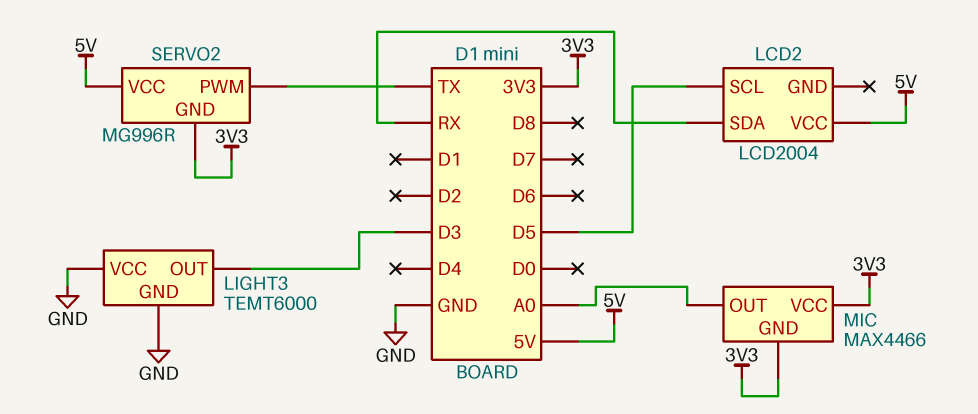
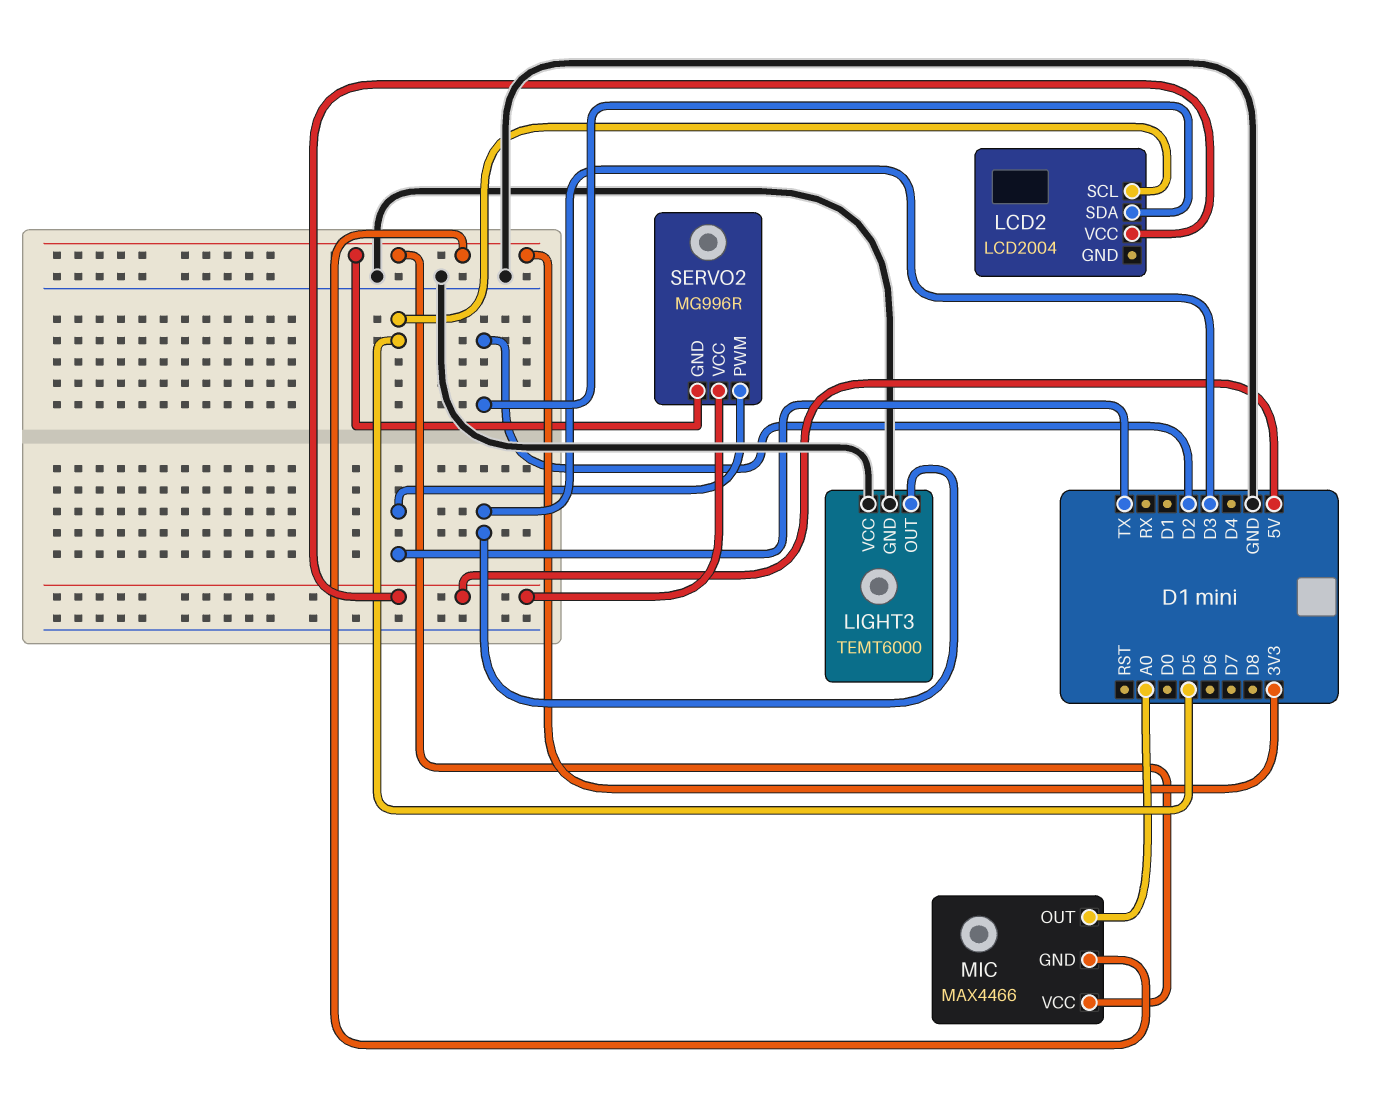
LCD2 pin SDA: RX -> D2

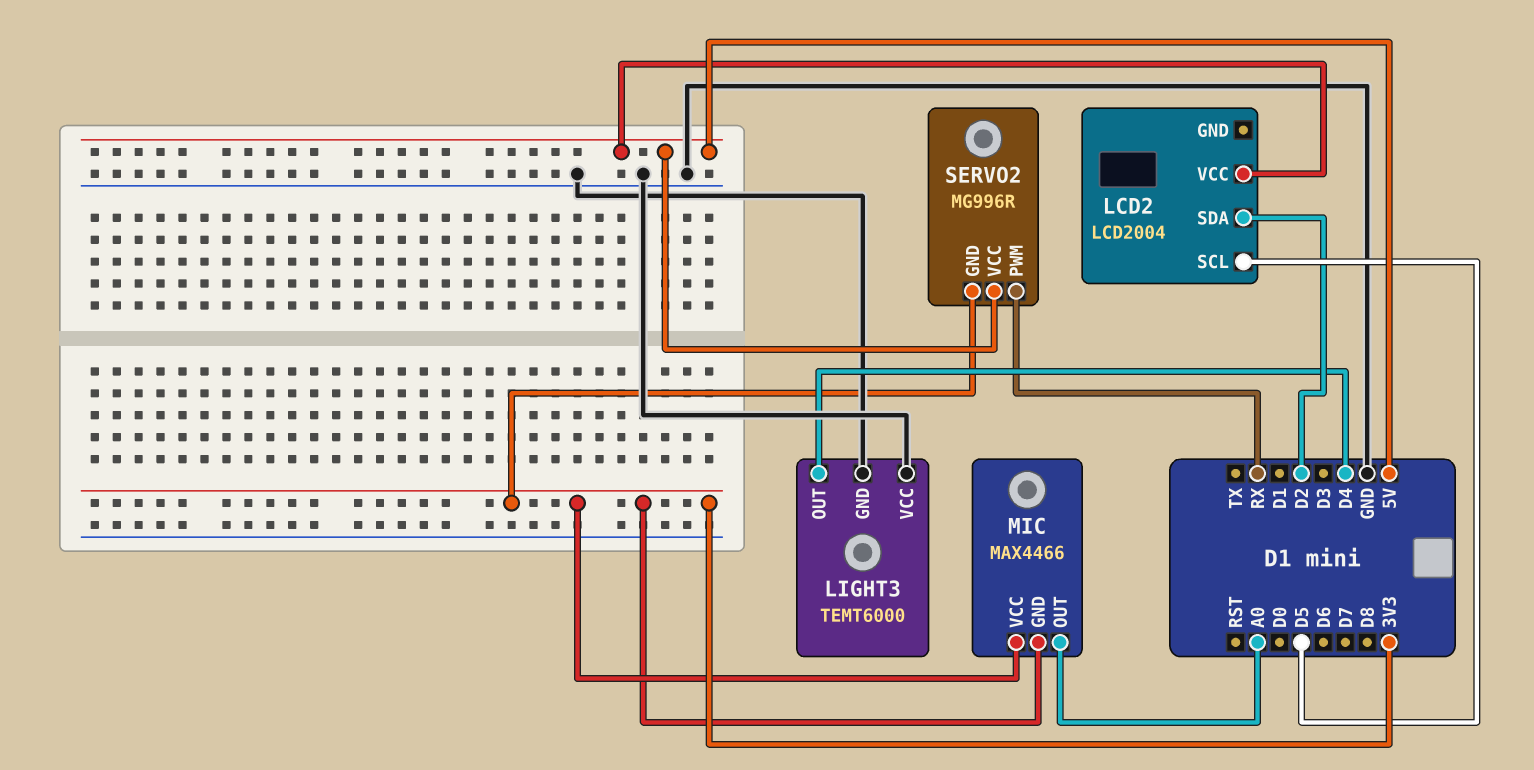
LIGHT3 pin OUT: D3 -> D4
SERVO2 pin PWM: TX -> RX

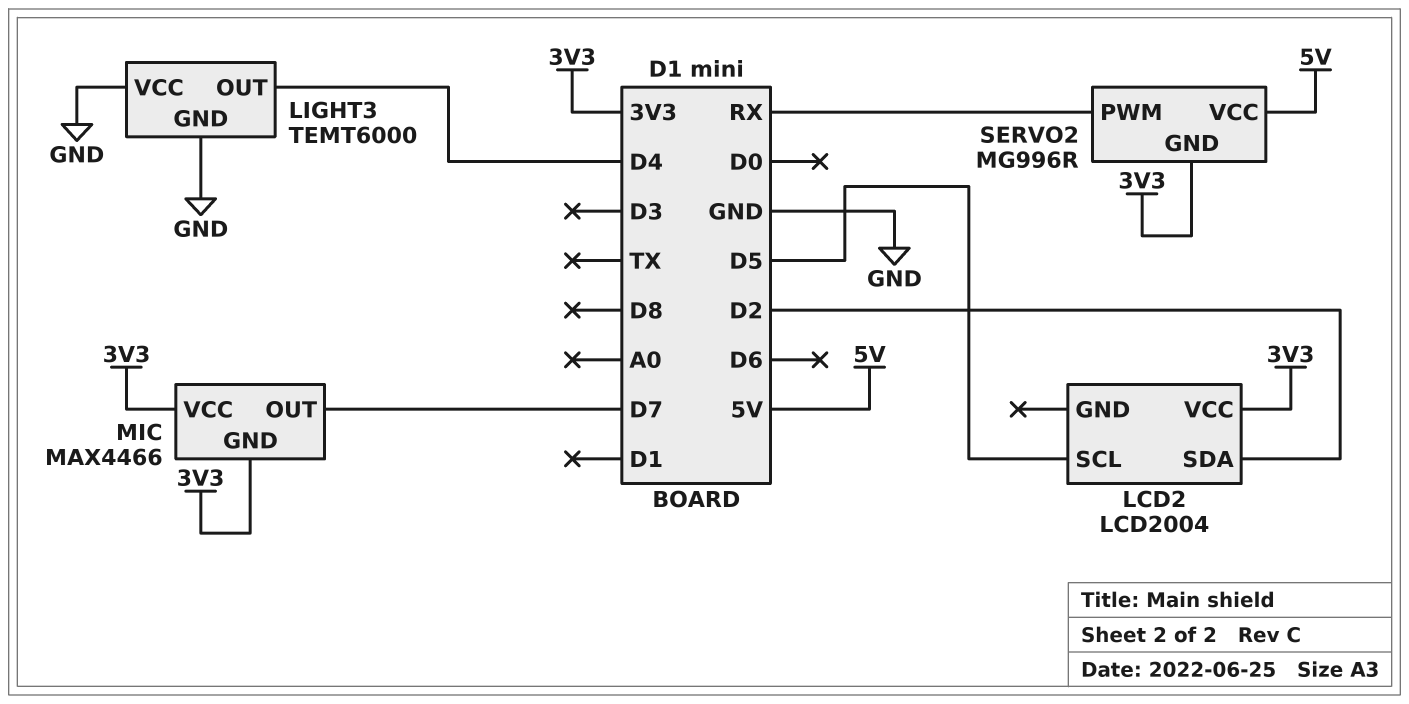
LCD2 pin VCC: 5V -> 3V3
MIC pin OUT: A0 -> D7

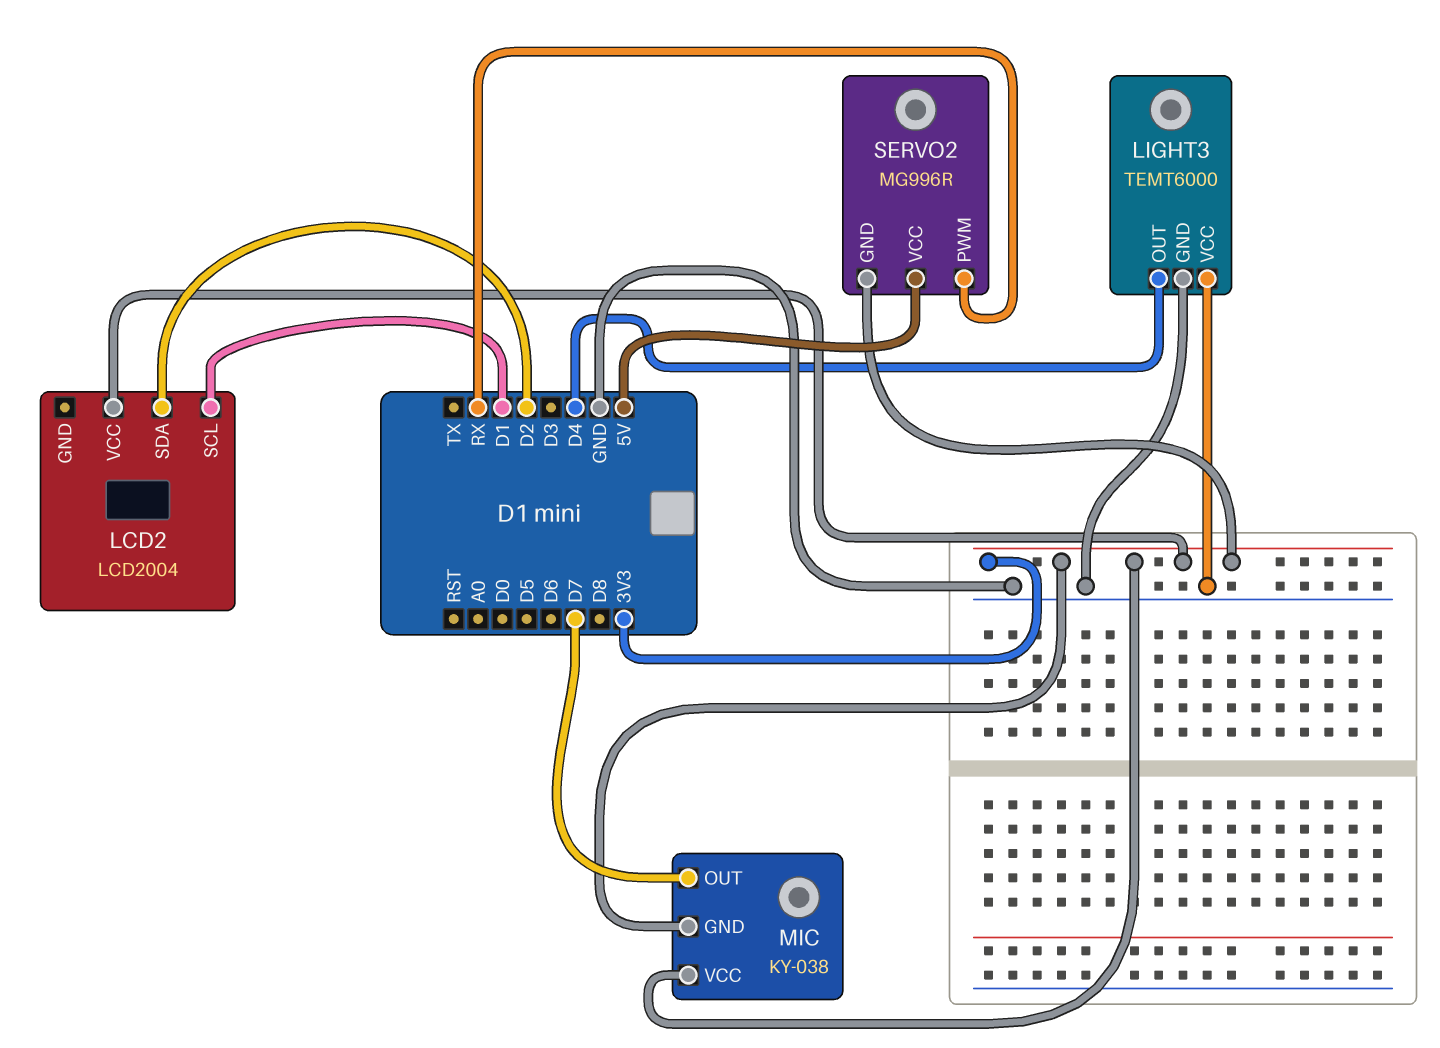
LCD2 pin SCL: D5 -> D1
MIC: MAX4466 -> KY-038

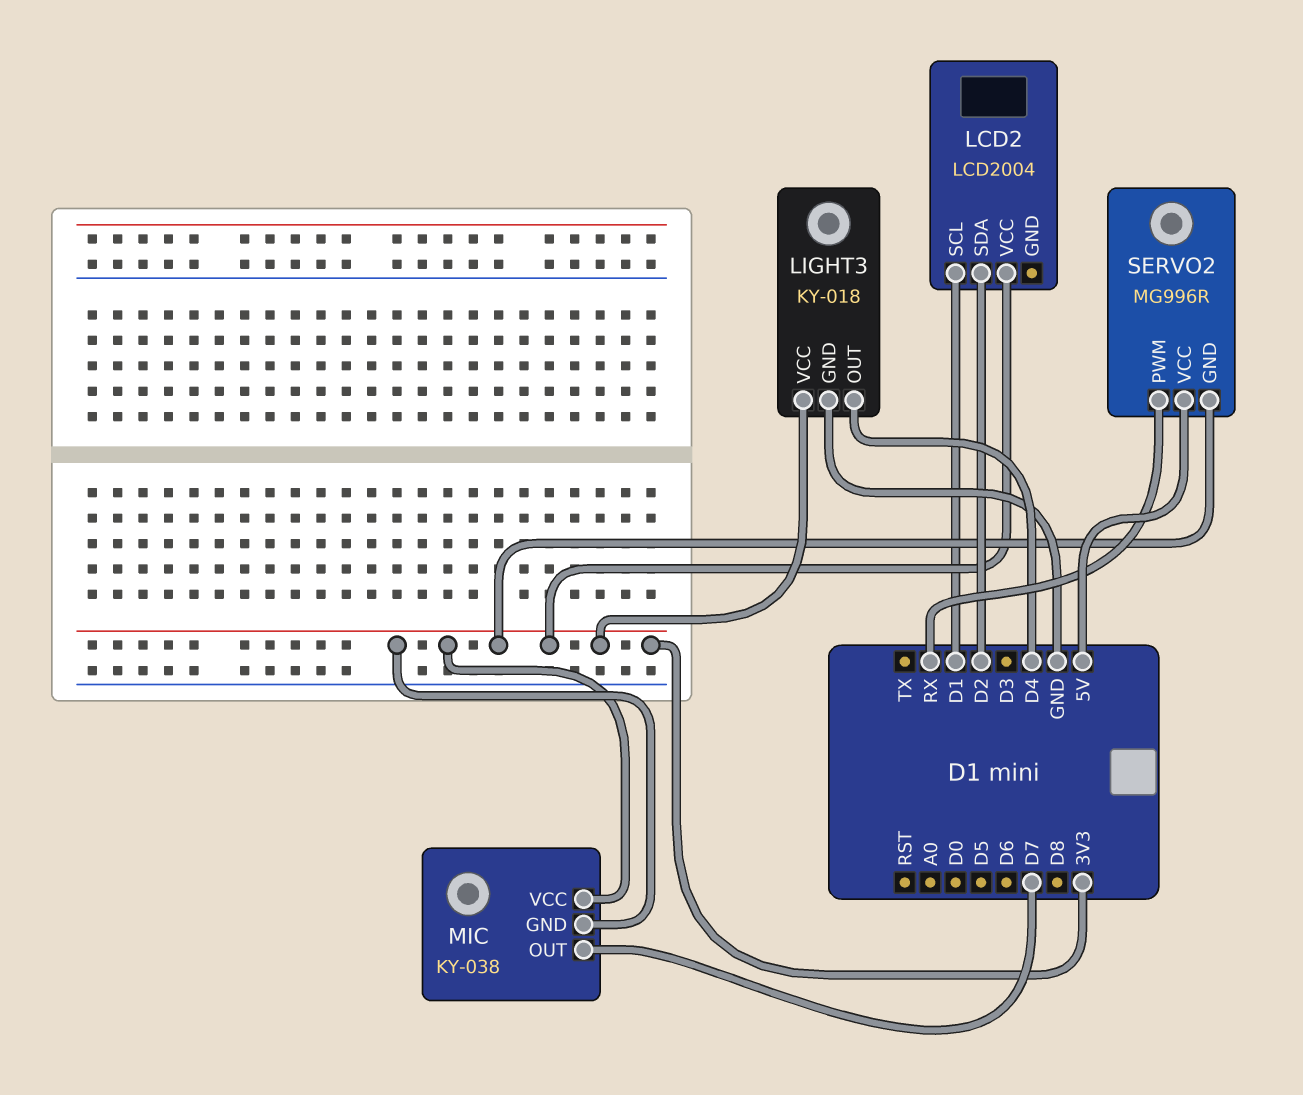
LIGHT3: TEMT6000 -> KY-018
LIGHT3 pin VCC: GND -> 3V3

